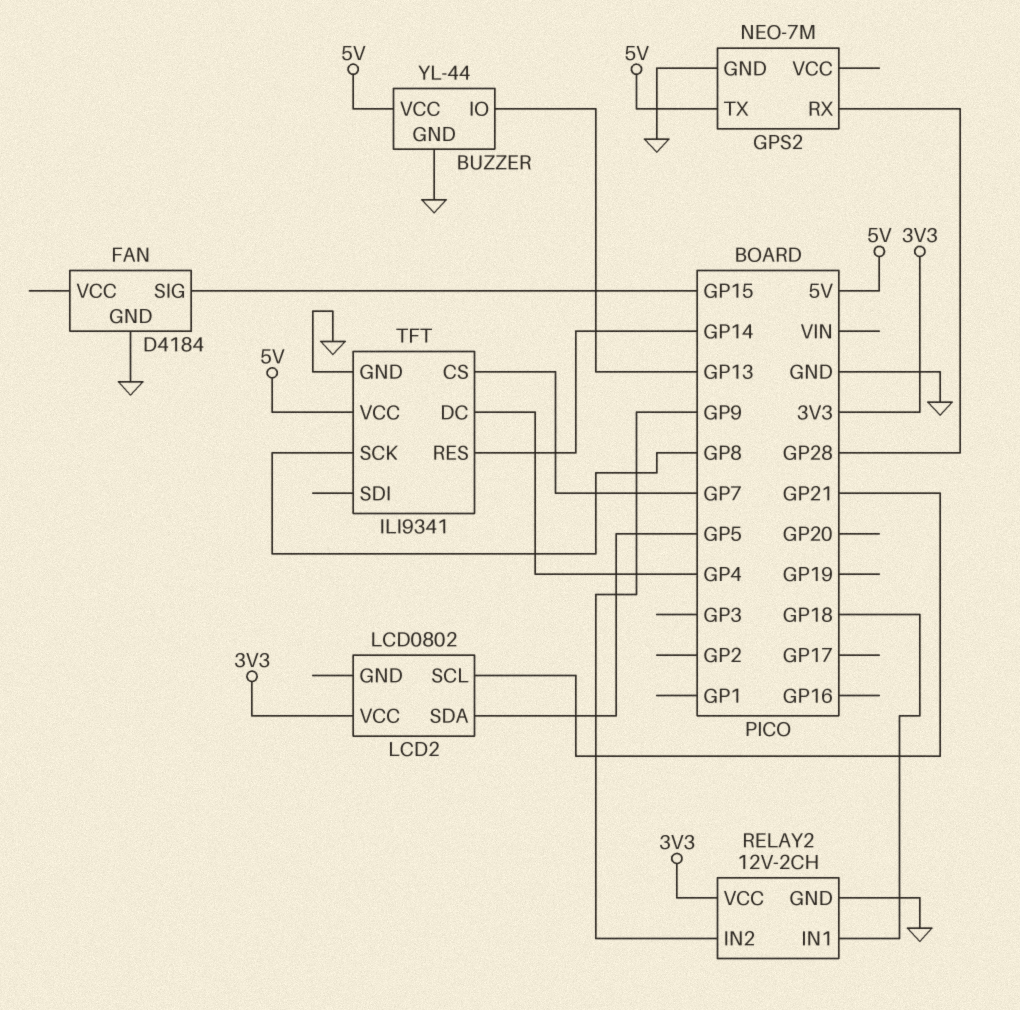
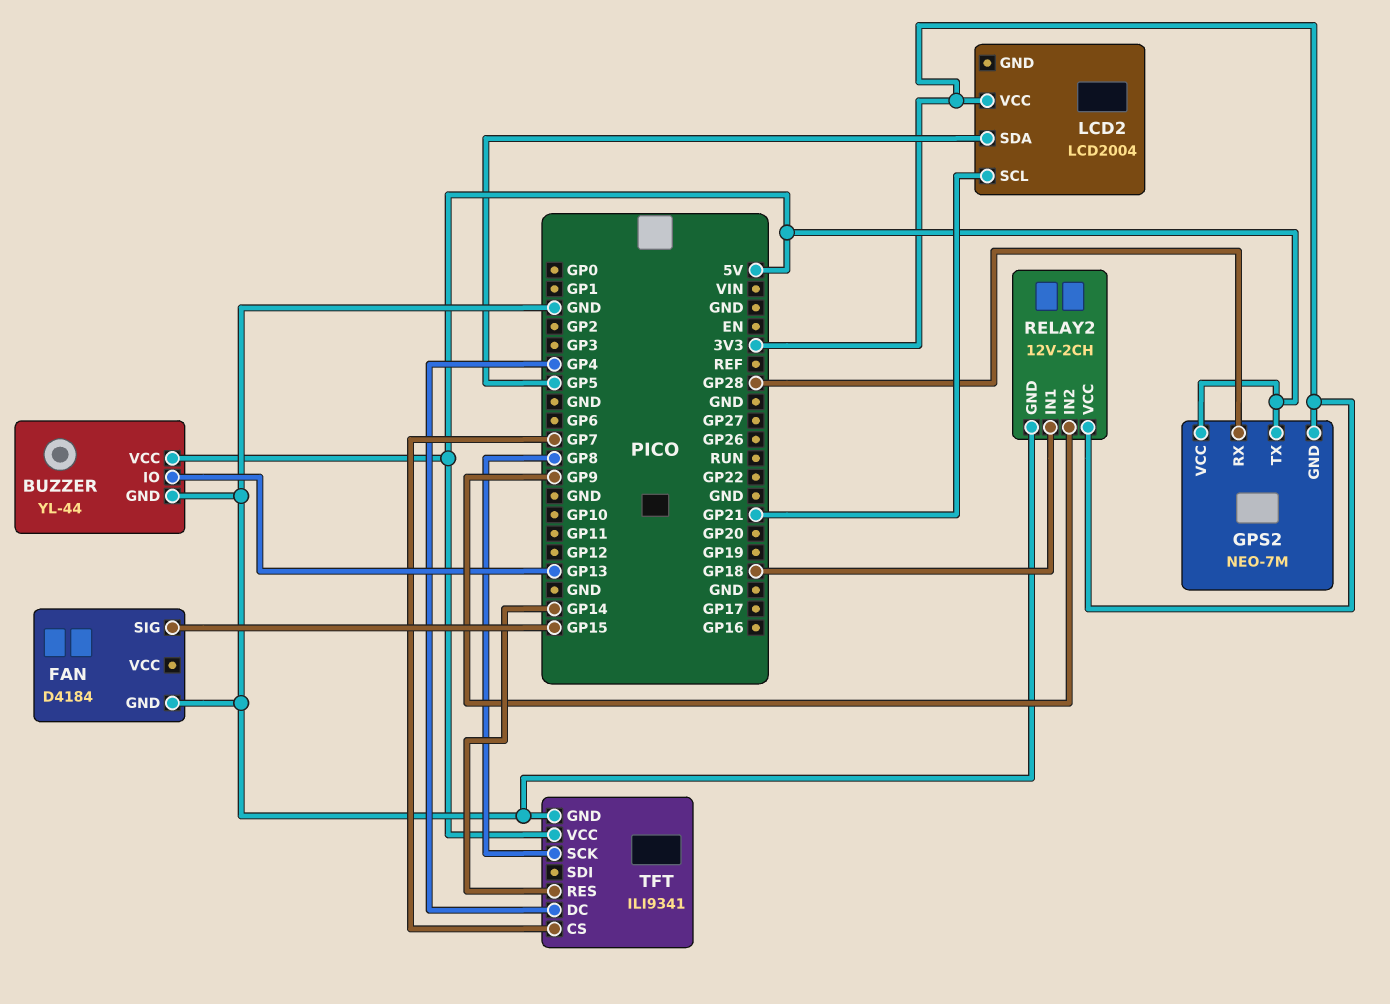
GPS2 pin GND: GND -> 3V3
GPS2 pin VCC: none -> 5V
LCD2: LCD0802 -> LCD2004

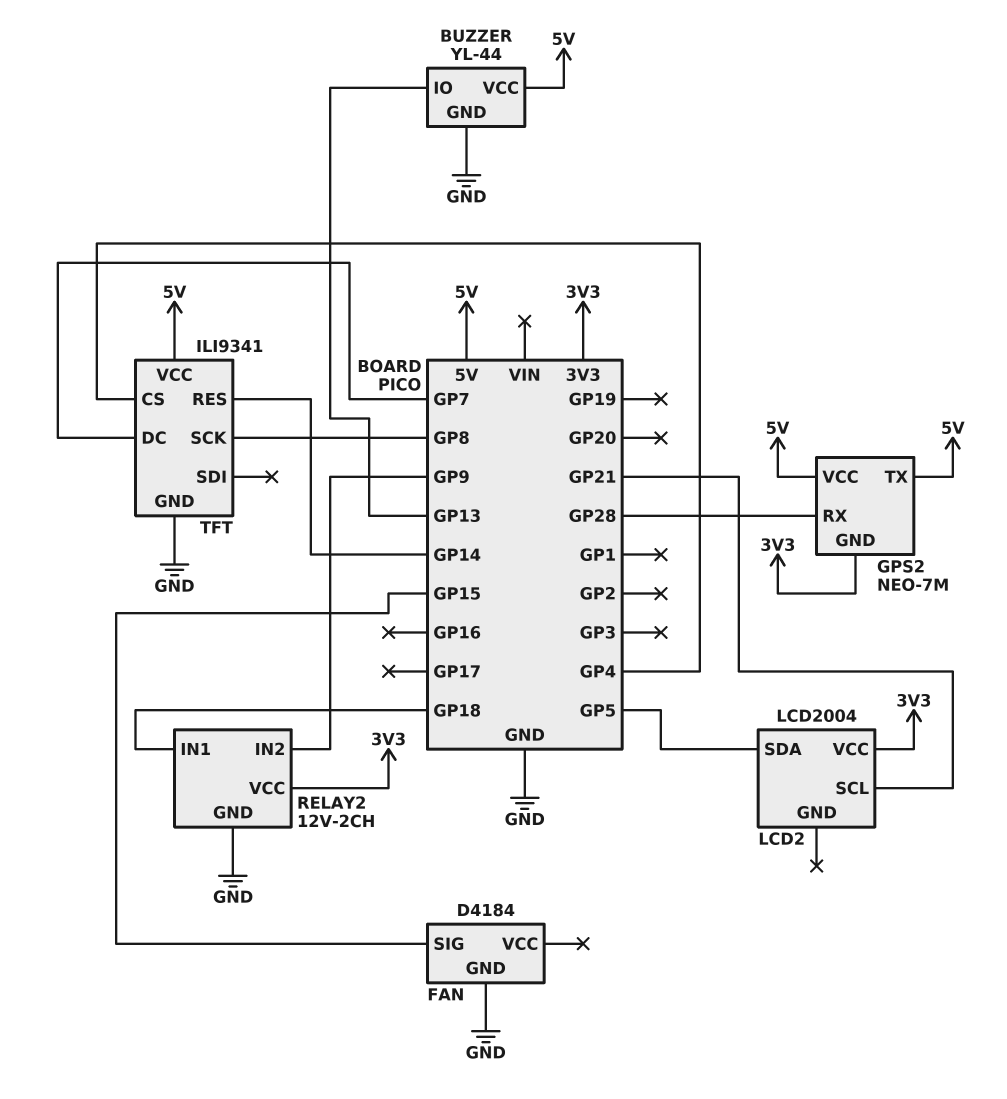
TFT pin CS: GP7 -> GP4
TFT pin DC: GP4 -> GP7

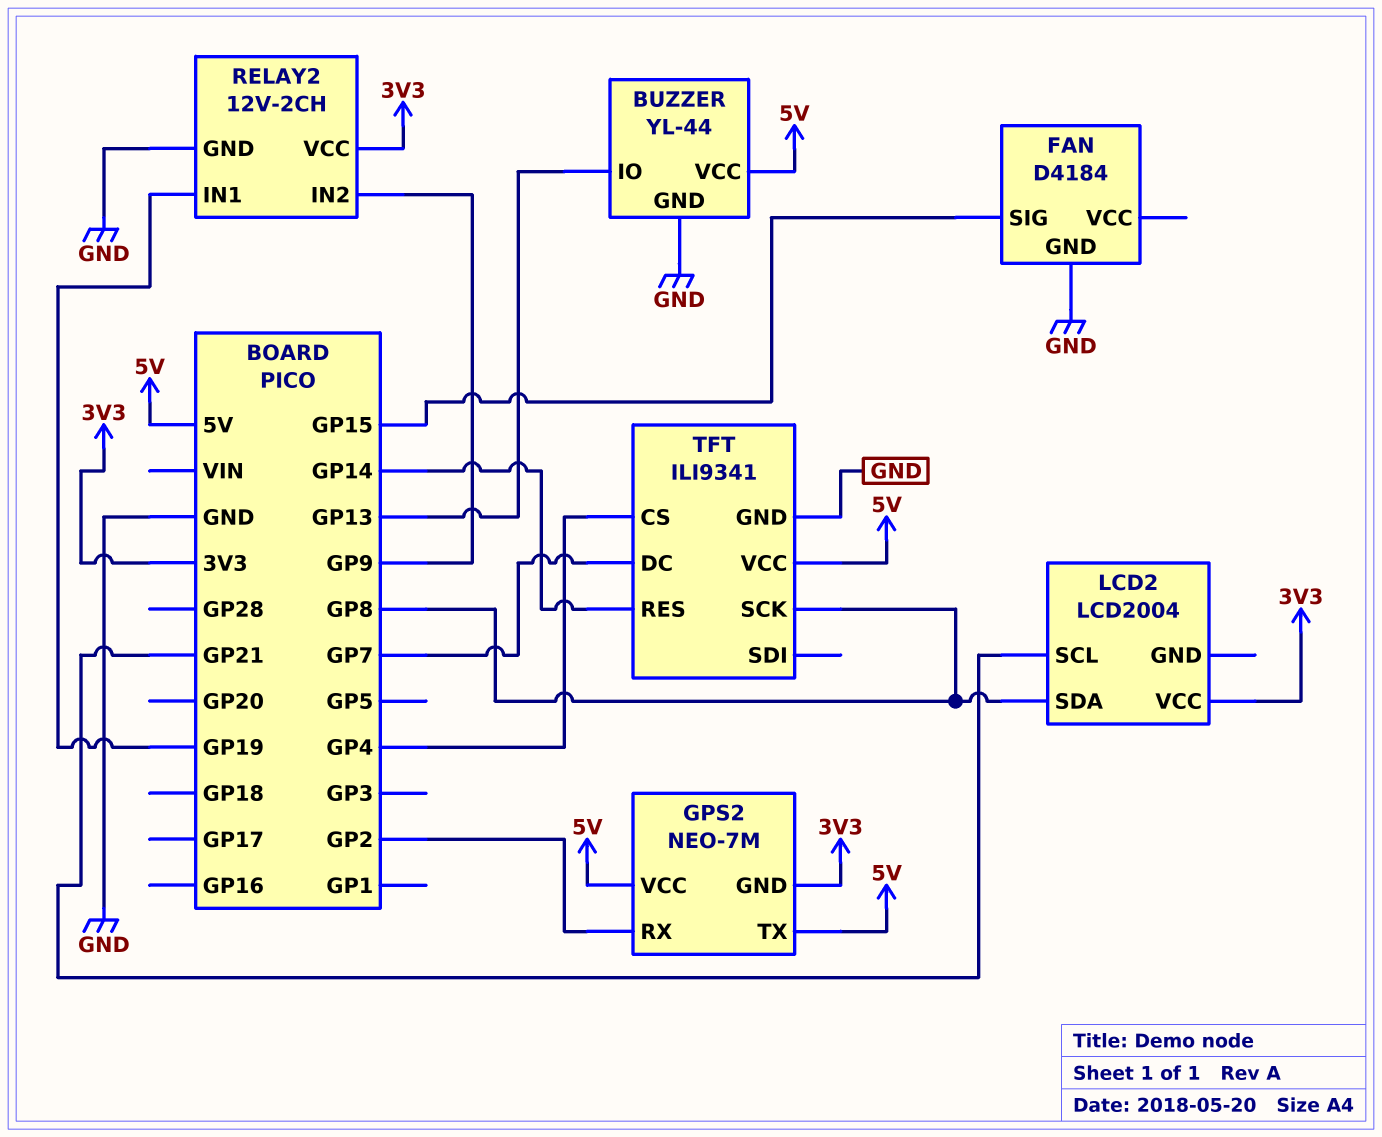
GPS2 pin RX: GP28 -> GP2
LCD2 pin SDA: GP5 -> GP8
RELAY2 pin IN1: GP18 -> GP19

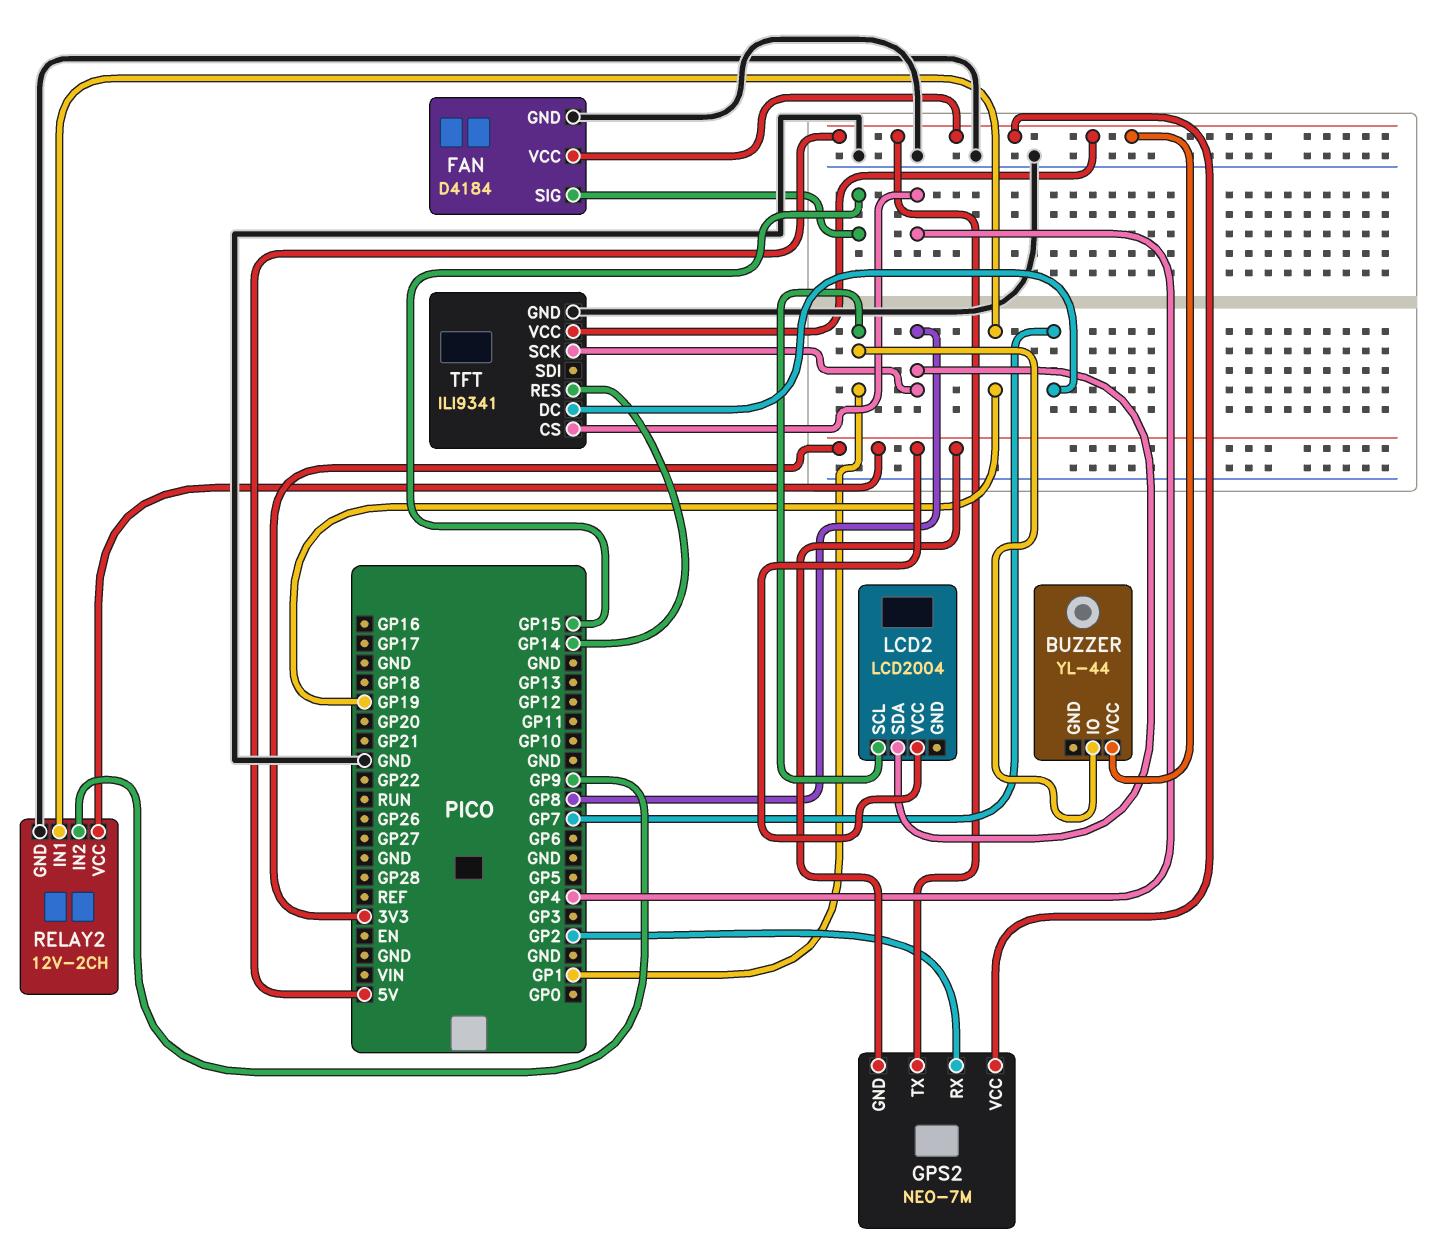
BUZZER pin GND: GND -> none
BUZZER pin IO: GP13 -> GP1
FAN pin VCC: none -> 5V
LCD2 pin SCL: GP21 -> GP1

